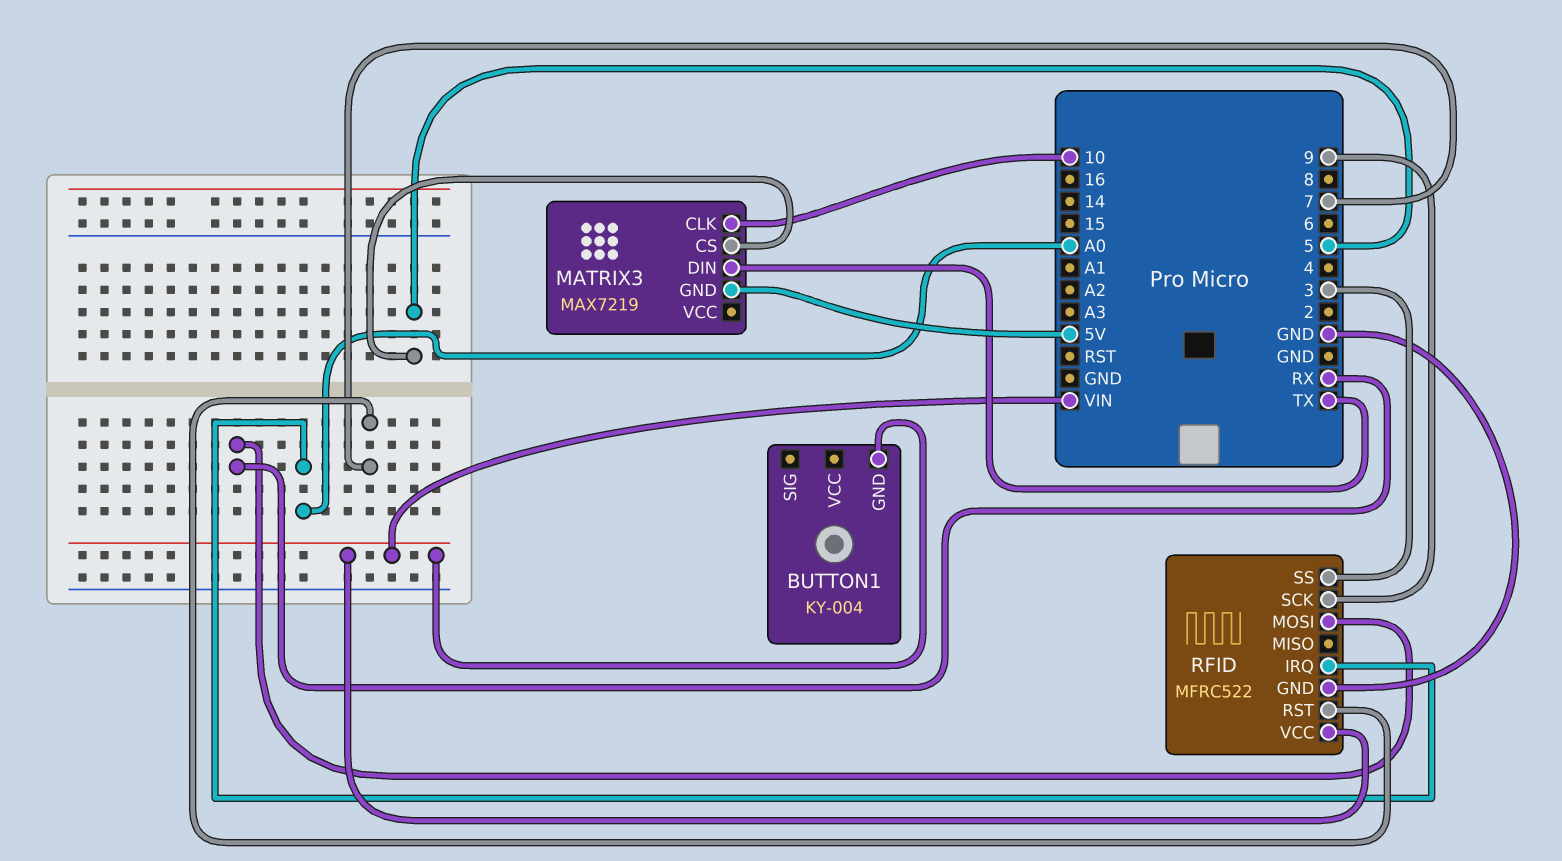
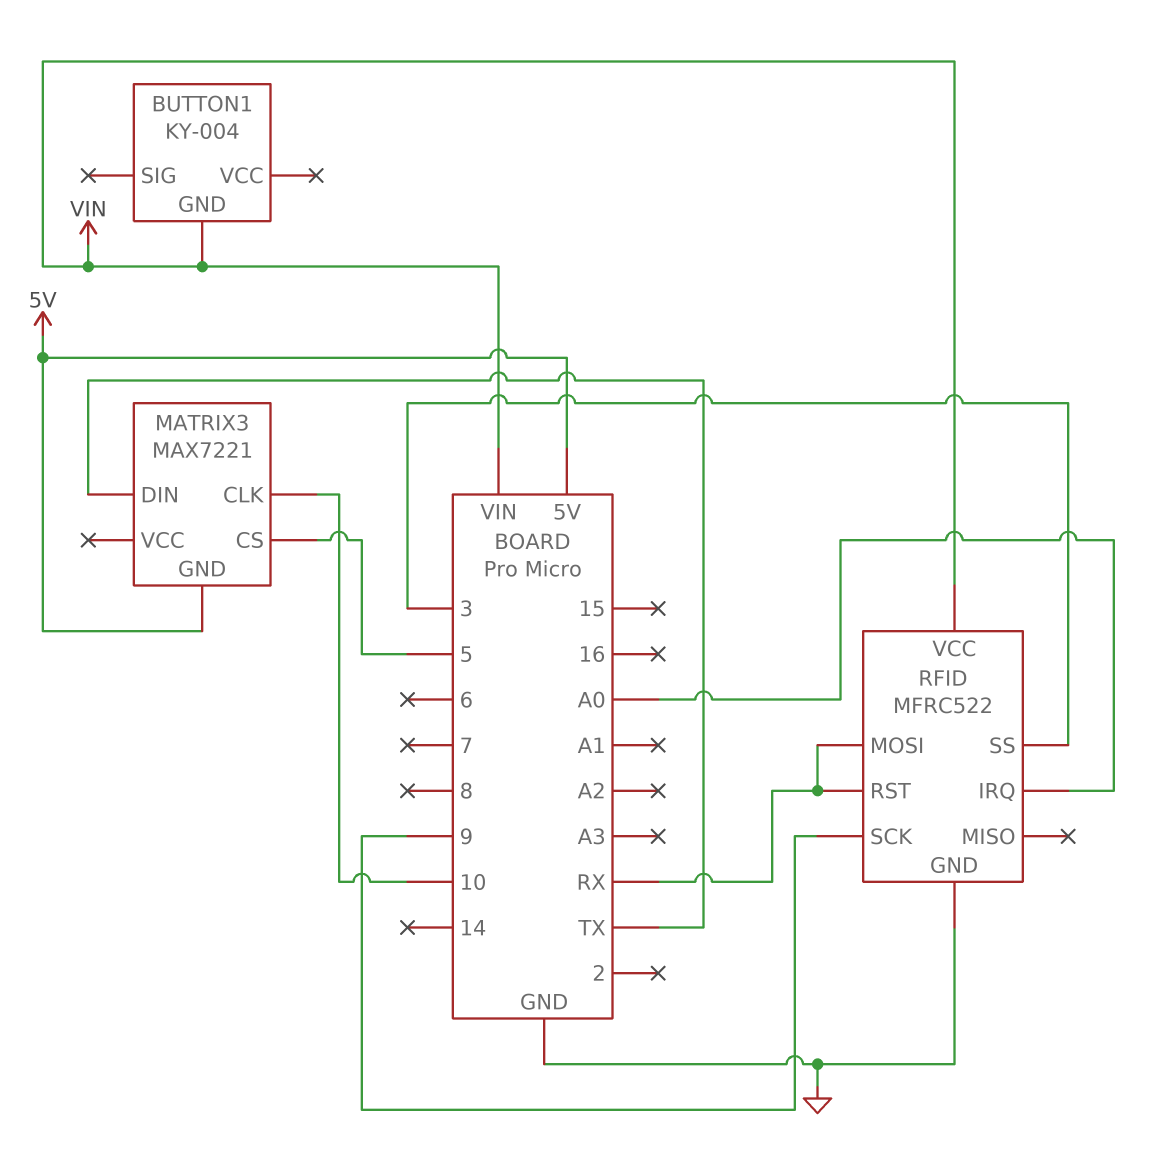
MATRIX3: MAX7219 -> MAX7221
RFID pin RST: 7 -> RX

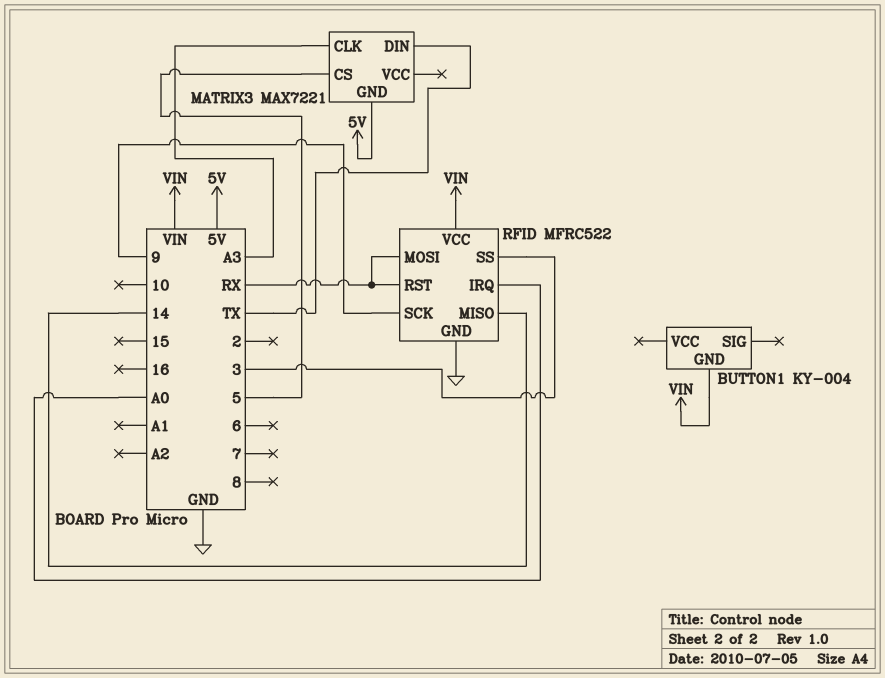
MATRIX3 pin CLK: 10 -> A3
RFID pin MISO: none -> 14

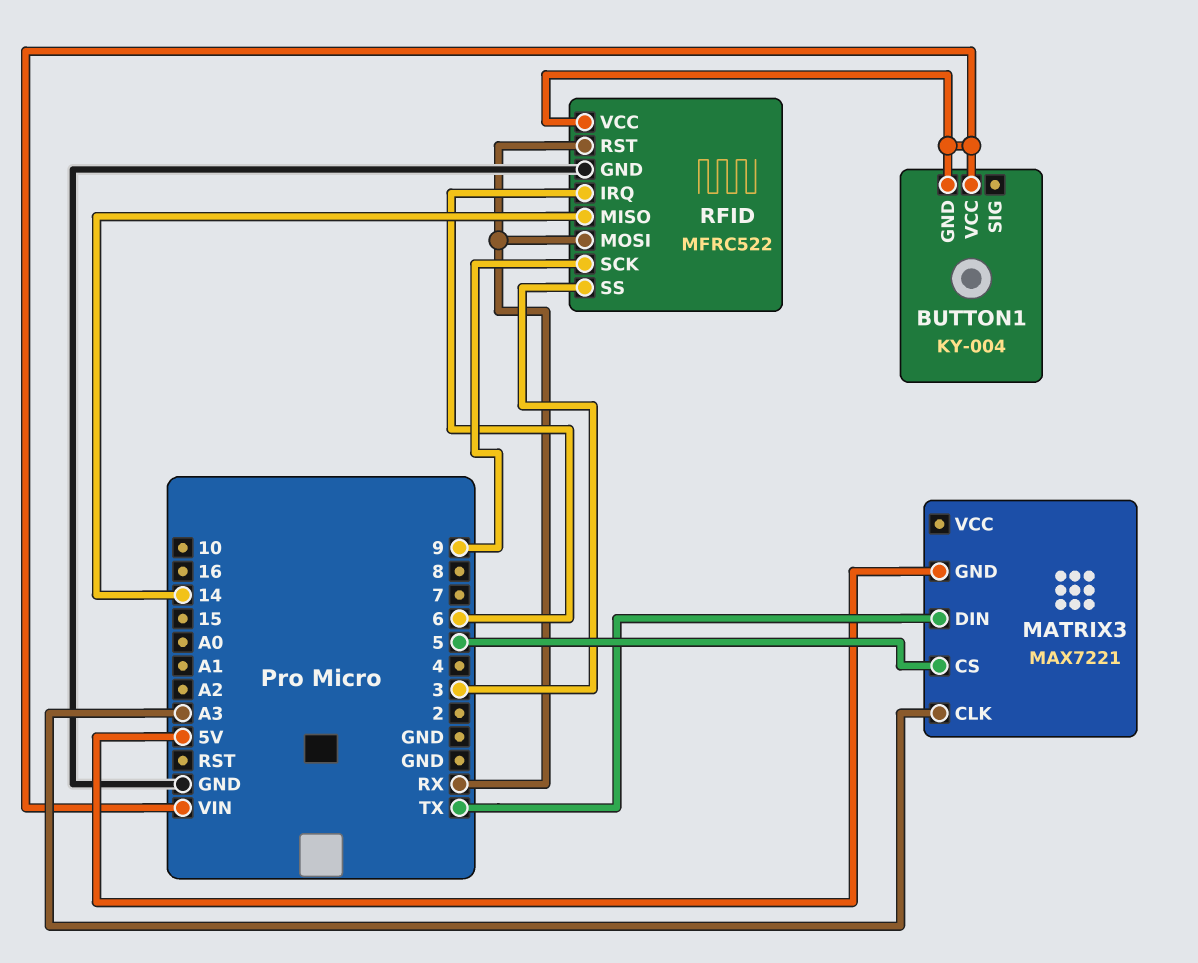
BUTTON1 pin VCC: none -> VIN
RFID pin IRQ: A0 -> 6

